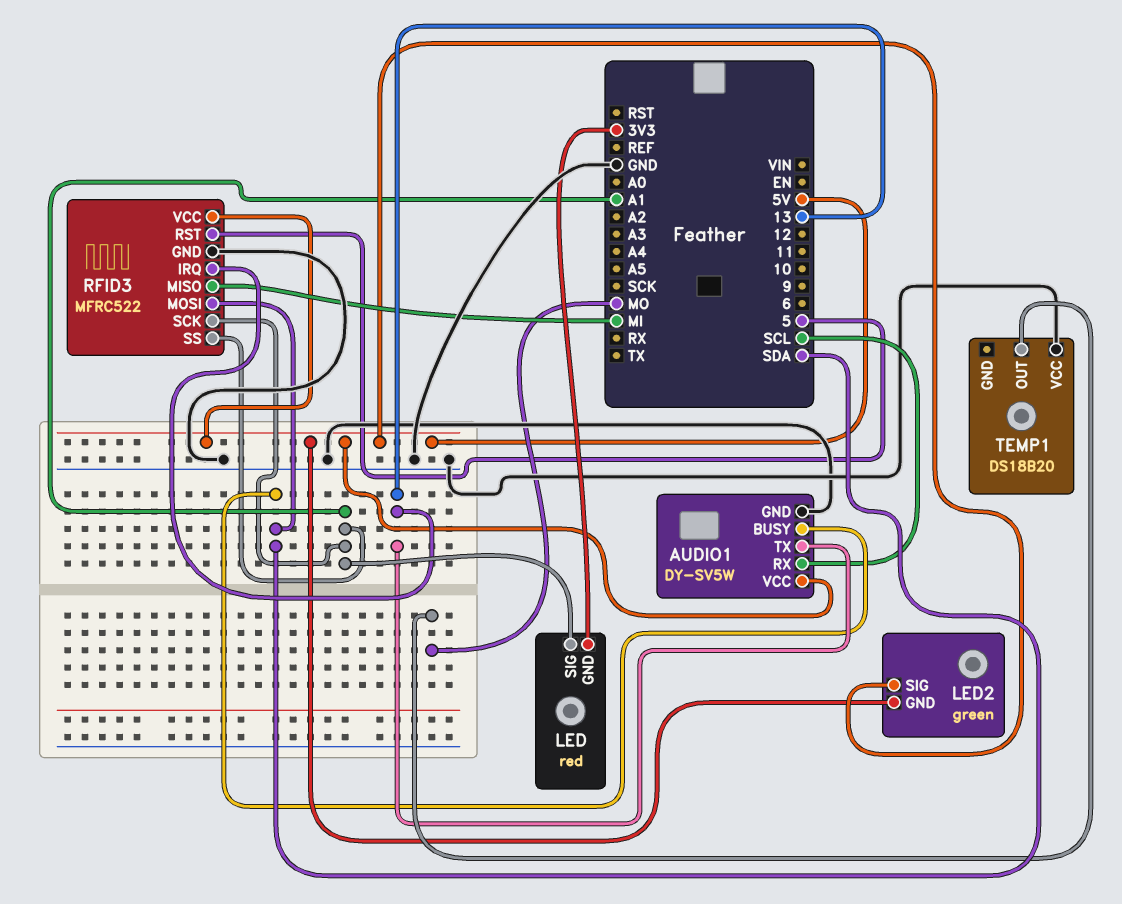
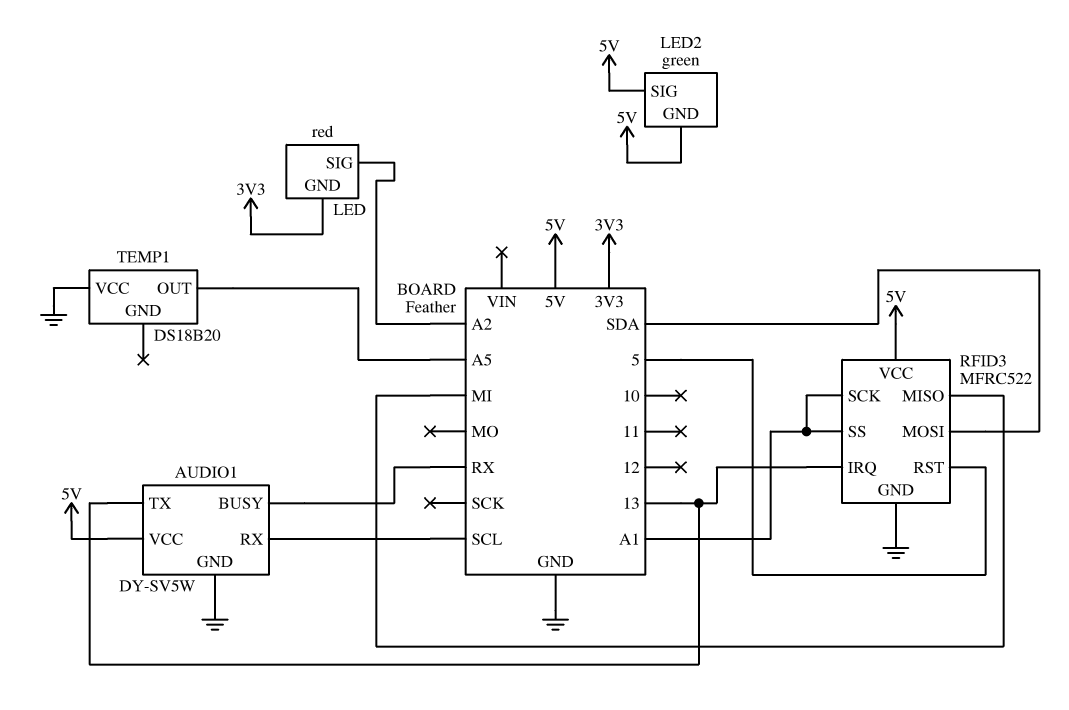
AUDIO1 pin BUSY: SDA -> RX
LED pin SIG: A1 -> A2
TEMP1 pin OUT: MO -> A5

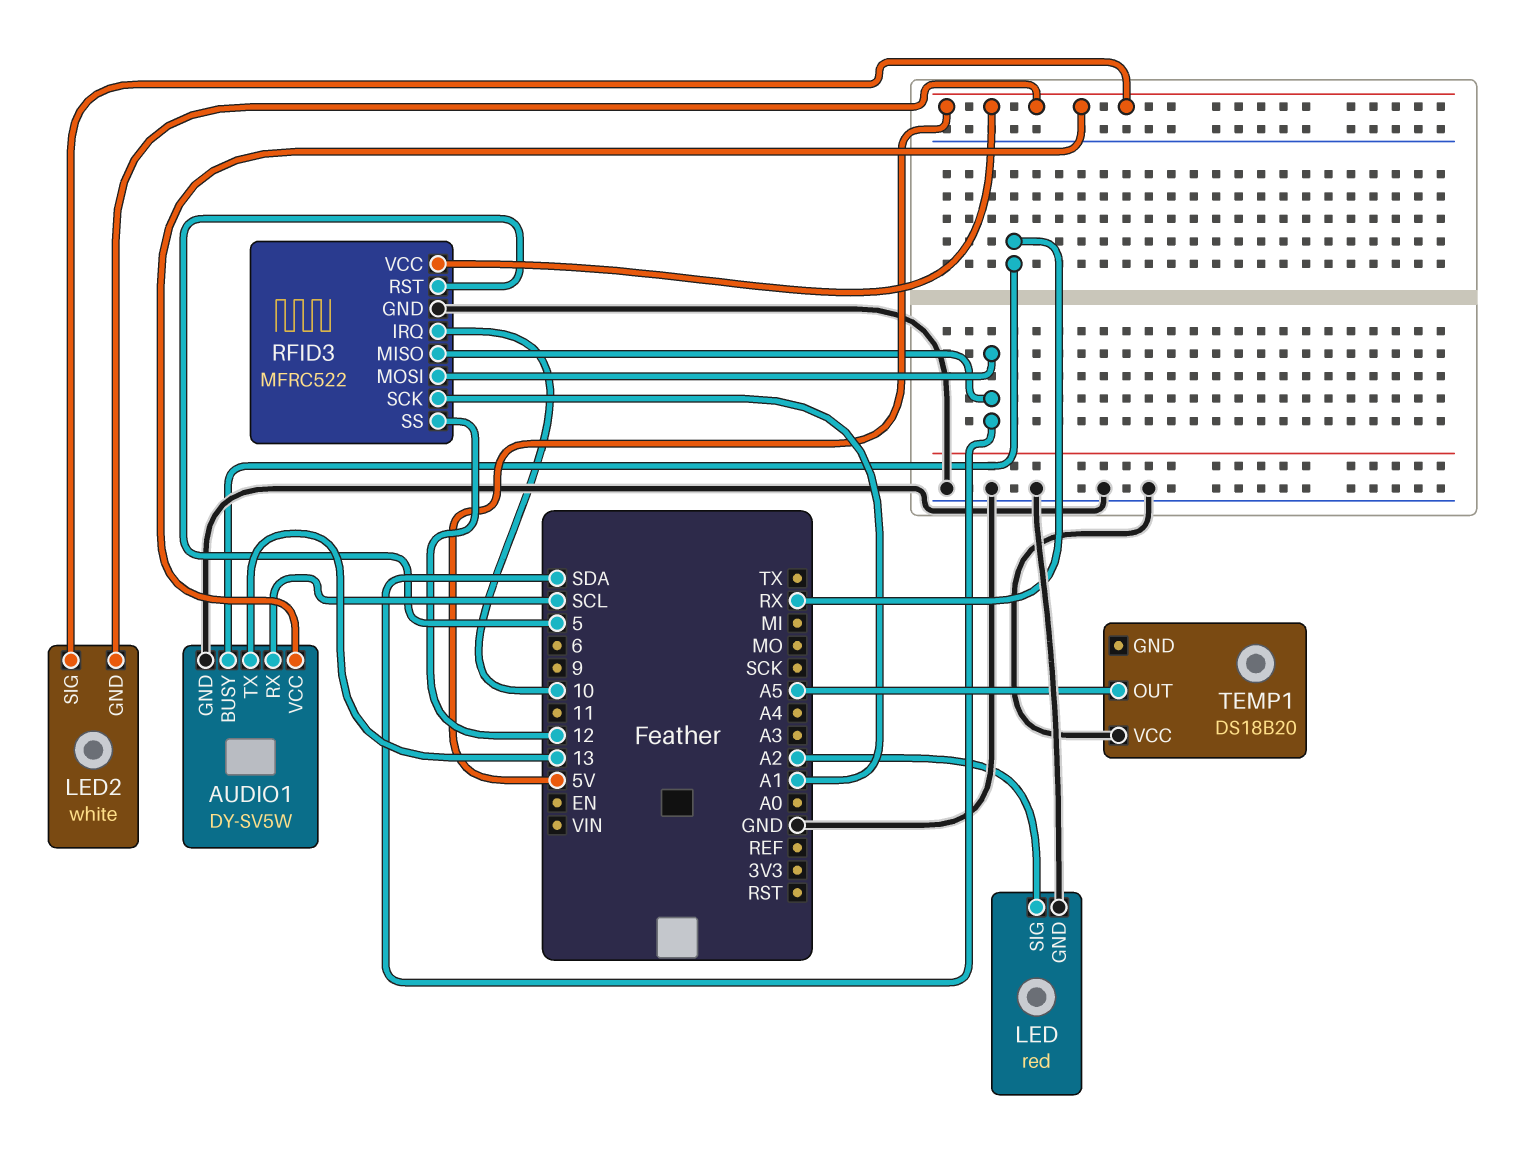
LED pin GND: 3V3 -> GND
LED2: green -> white
RFID3 pin IRQ: 13 -> 10
RFID3 pin MISO: MI -> SDA
RFID3 pin SS: A1 -> 12

